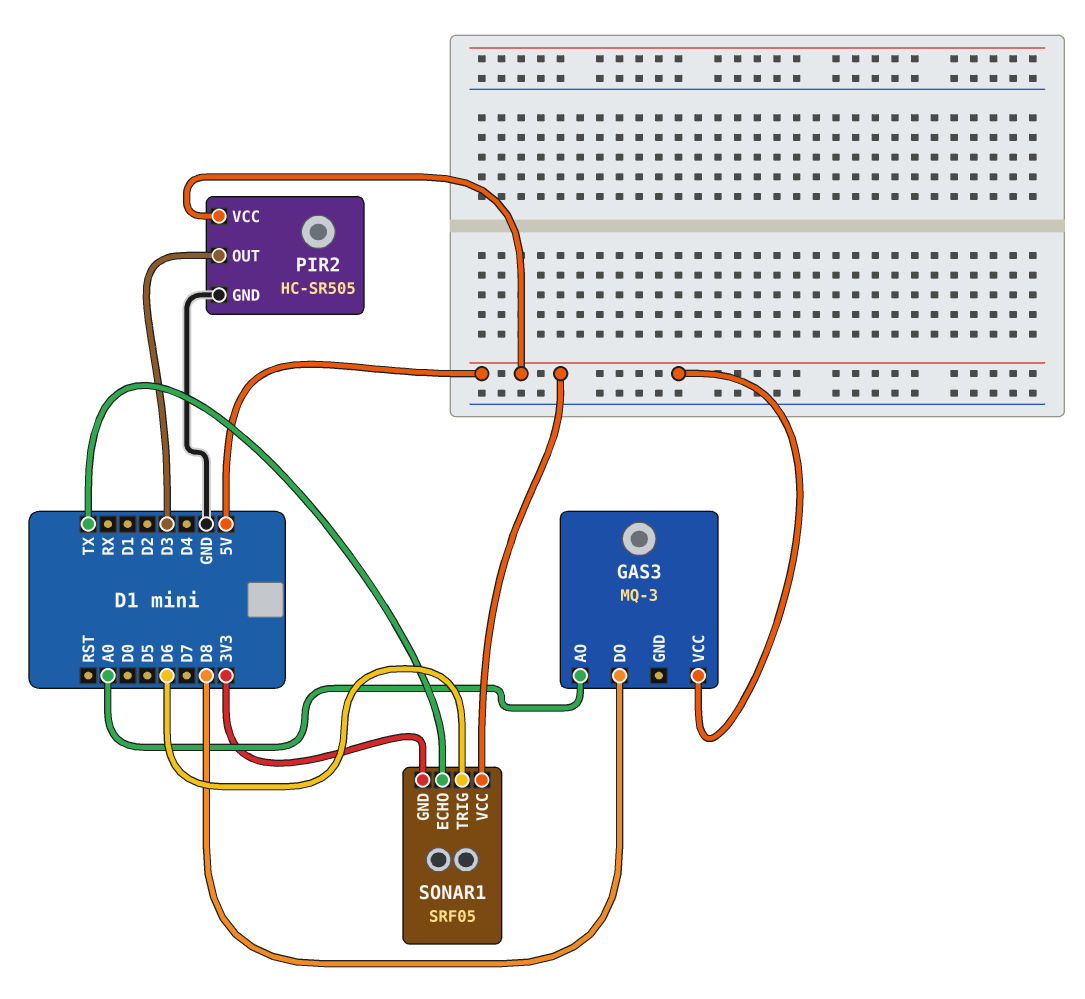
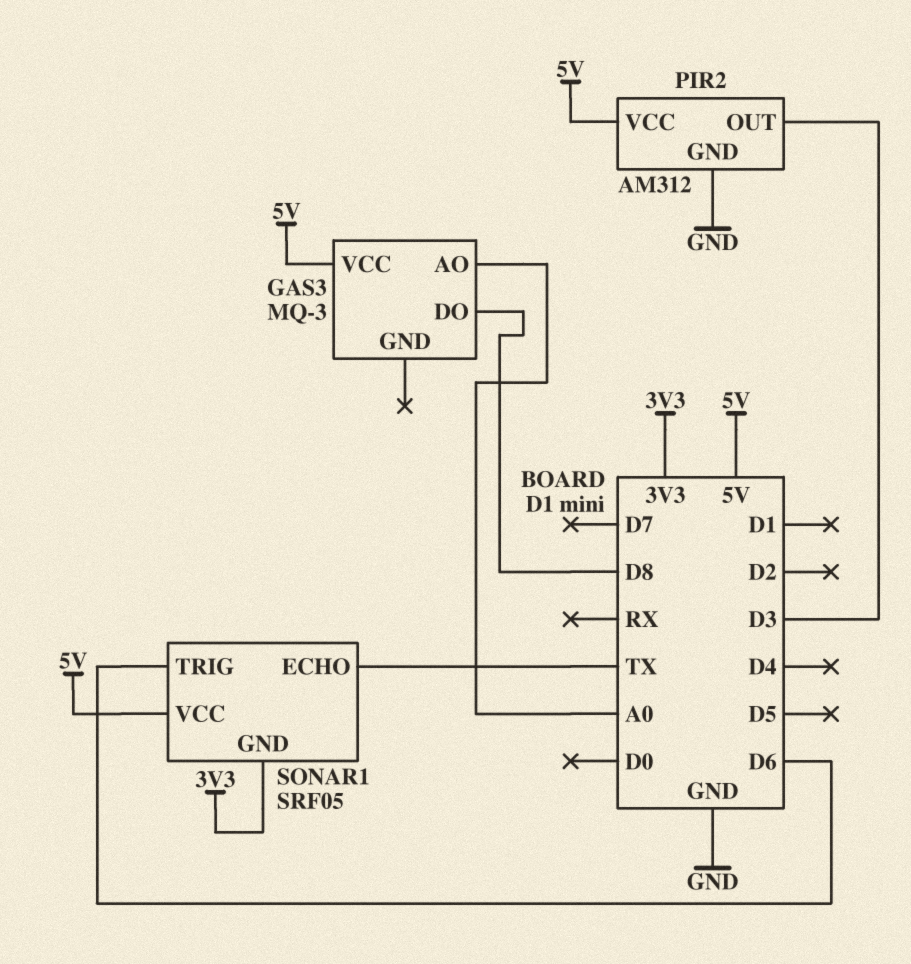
PIR2: HC-SR505 -> AM312

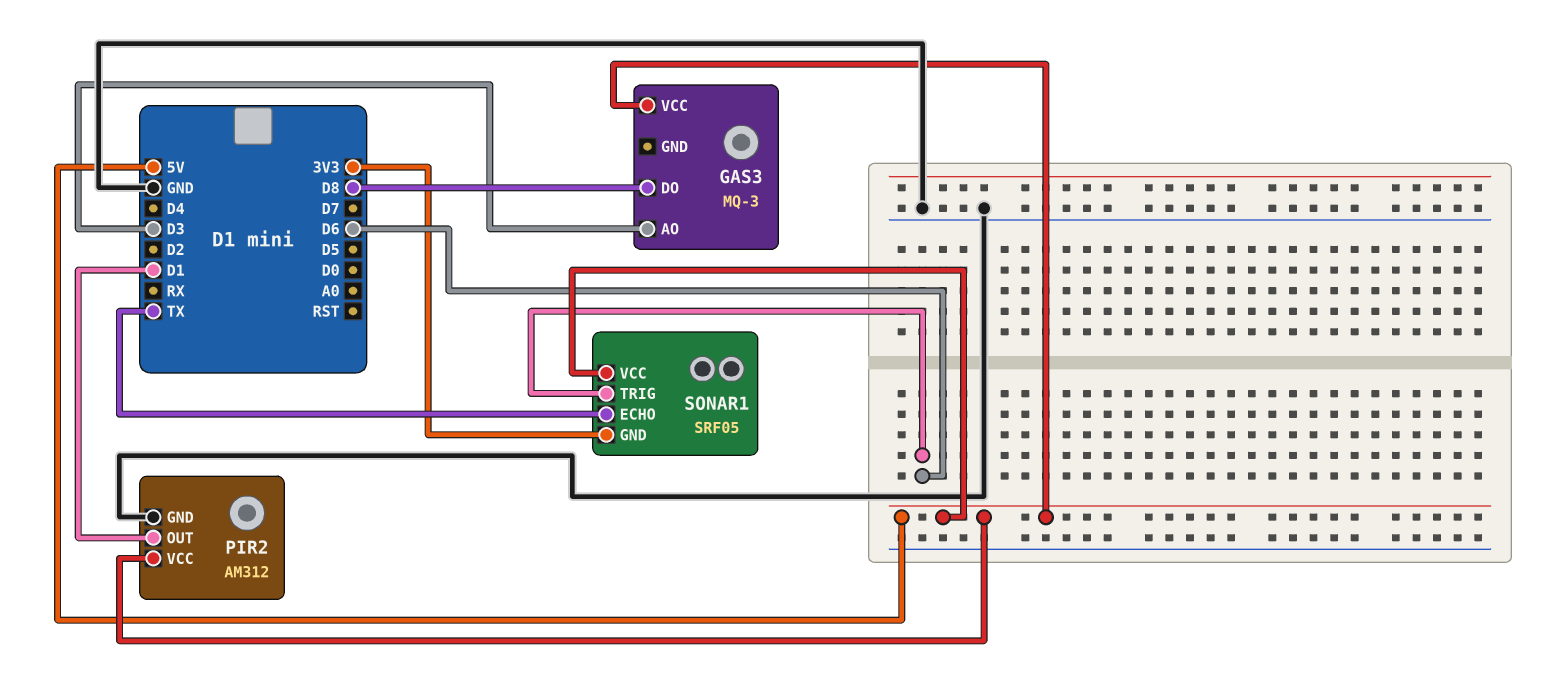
GAS3 pin AO: A0 -> D3
PIR2 pin OUT: D3 -> D1

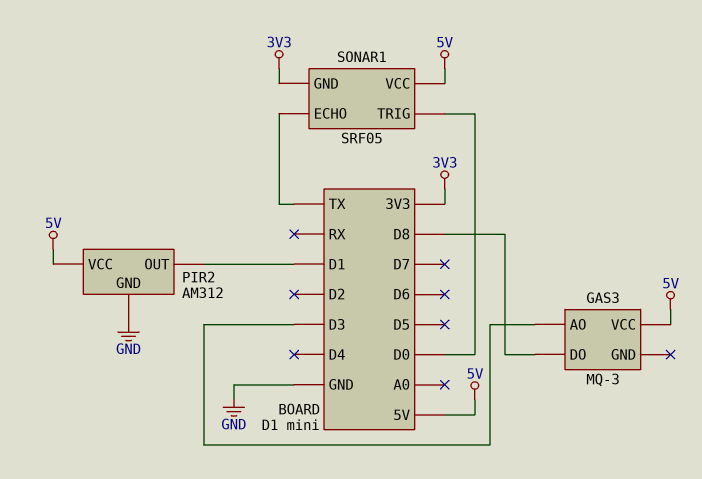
SONAR1 pin TRIG: D6 -> D0

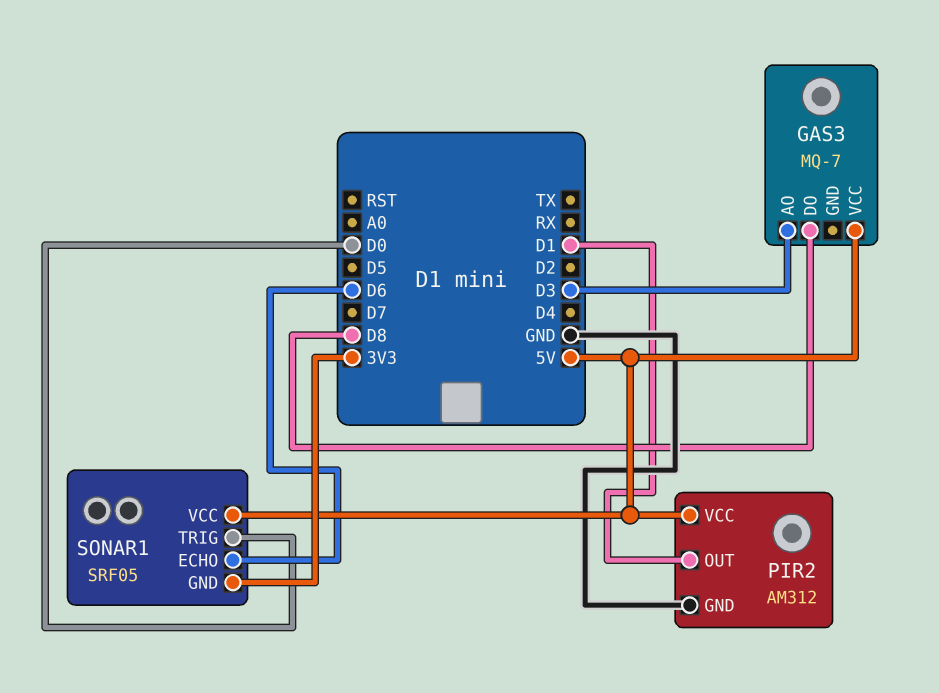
GAS3: MQ-3 -> MQ-7
SONAR1 pin ECHO: TX -> D6

